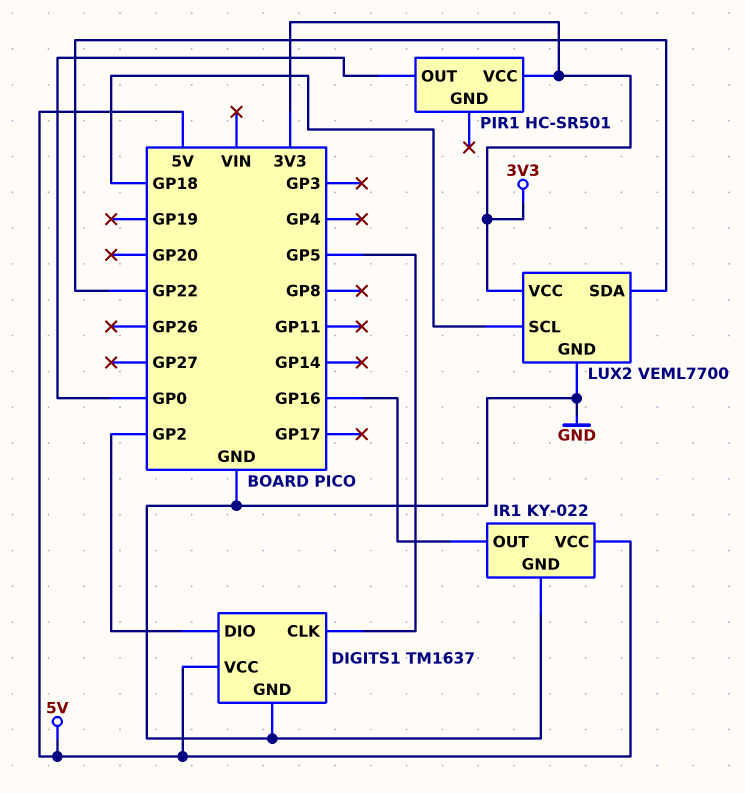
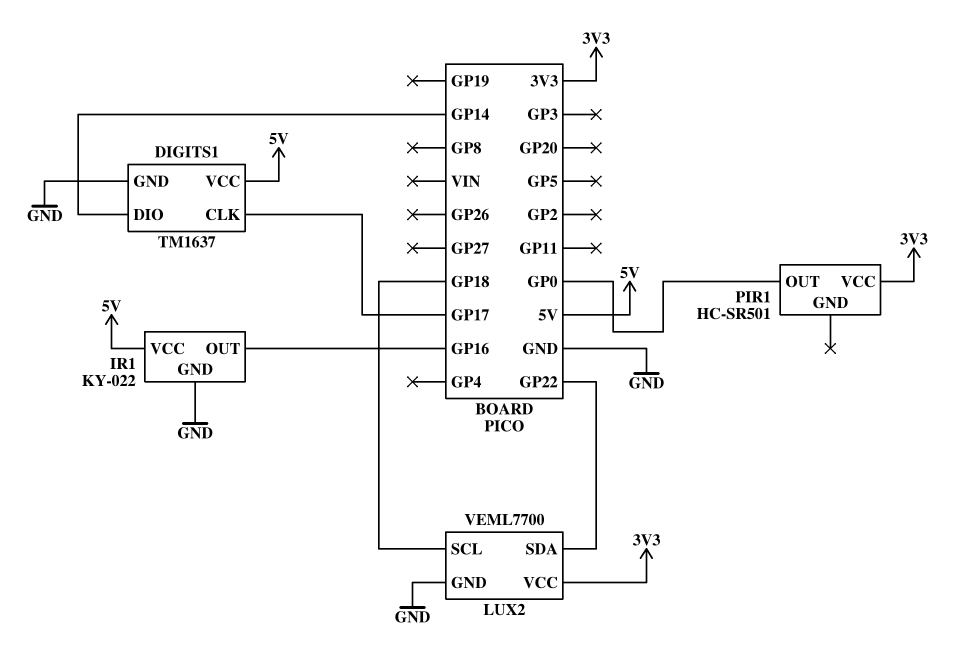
DIGITS1 pin CLK: GP5 -> GP17
DIGITS1 pin DIO: GP2 -> GP14

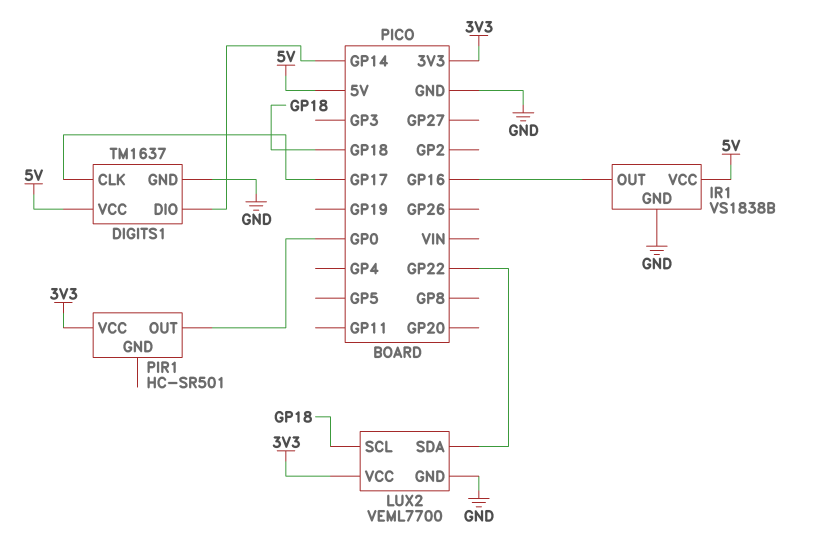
IR1: KY-022 -> VS1838B

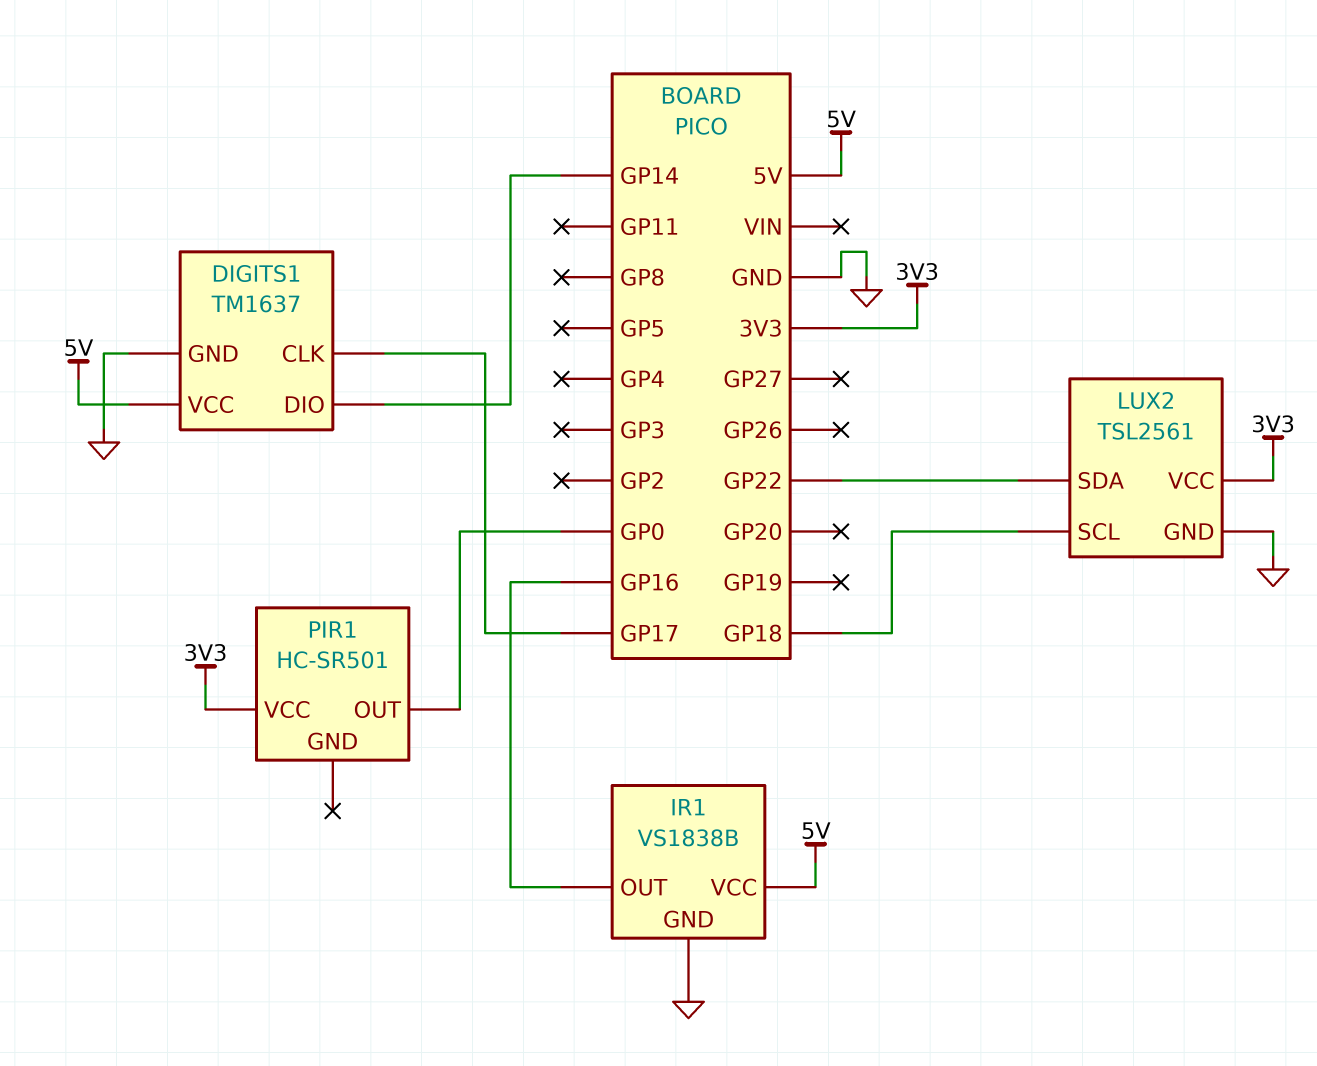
LUX2: VEML7700 -> TSL2561

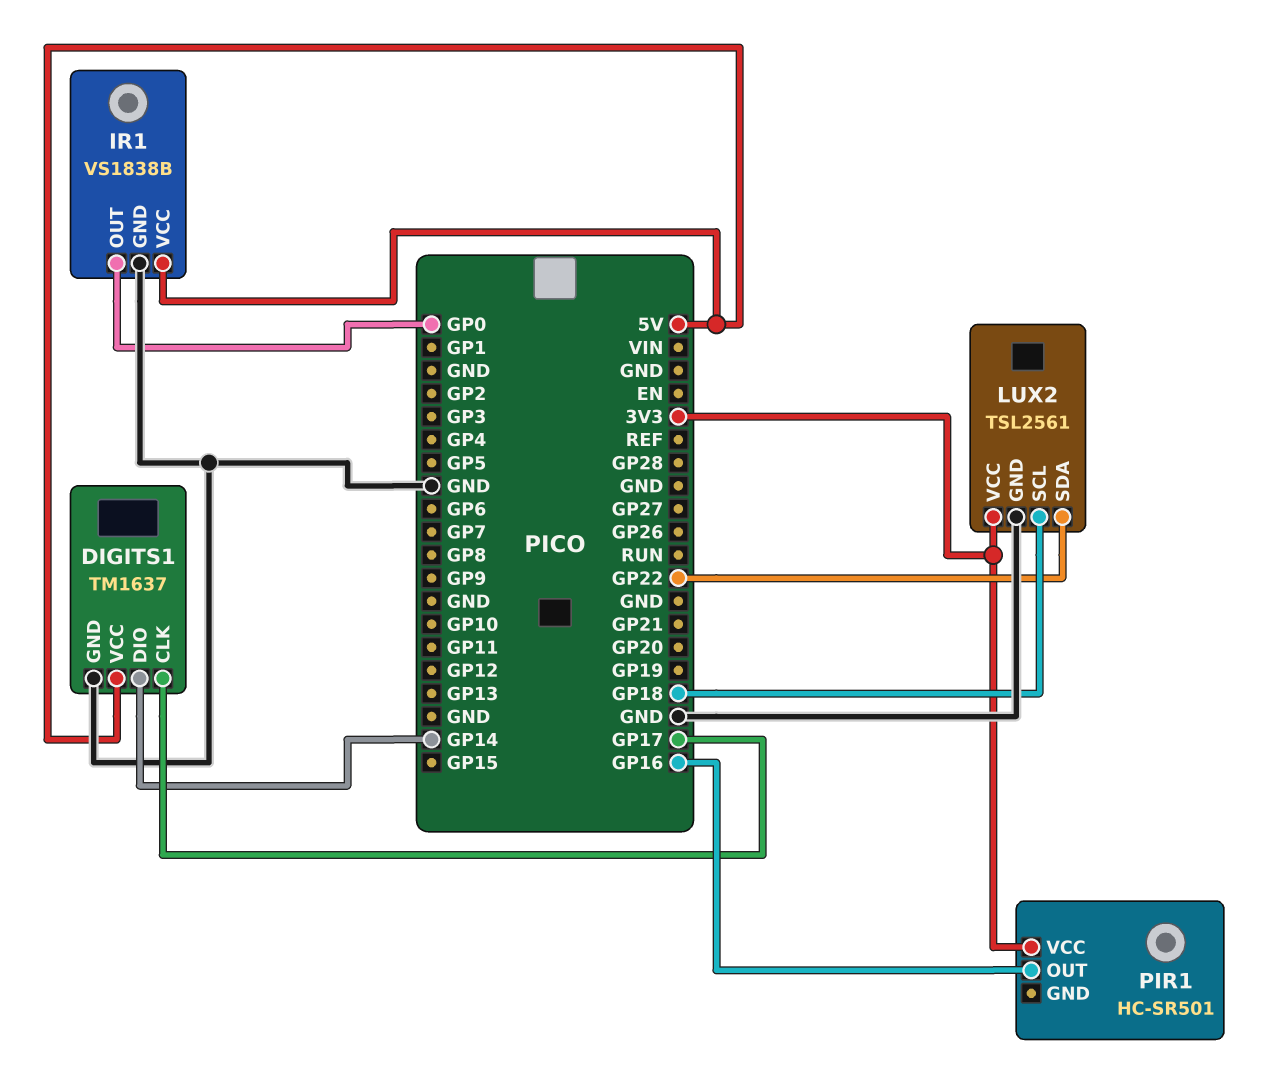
IR1 pin OUT: GP16 -> GP0
PIR1 pin OUT: GP0 -> GP16

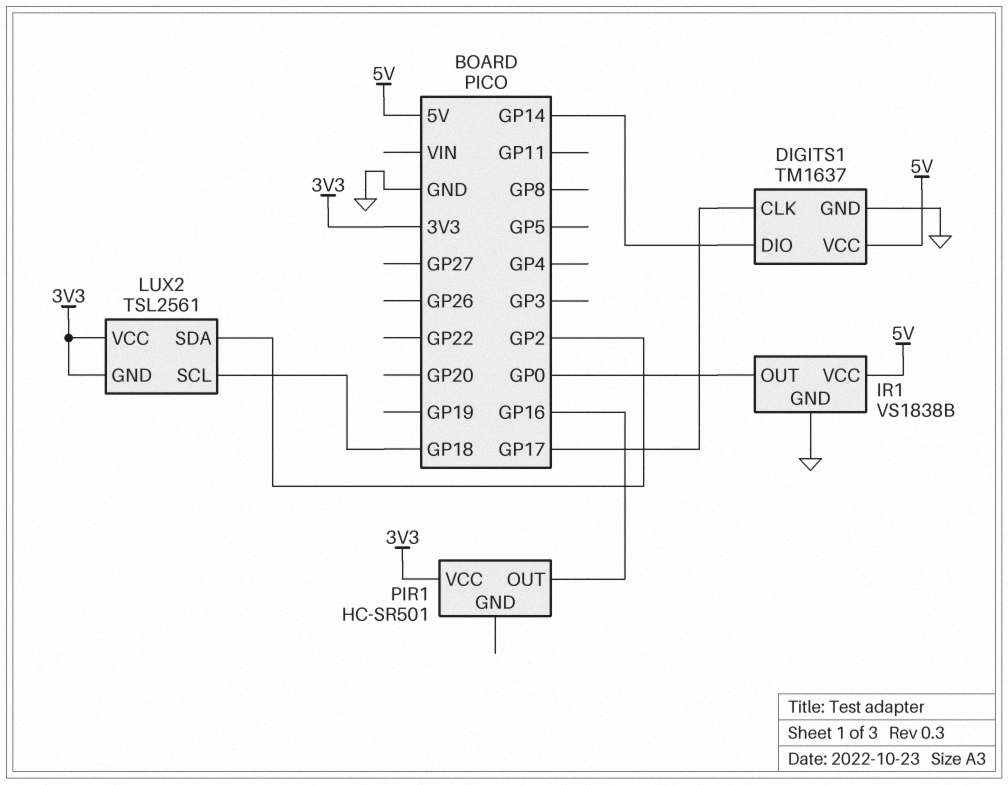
LUX2 pin GND: GND -> 3V3
LUX2 pin SDA: GP22 -> GP2

